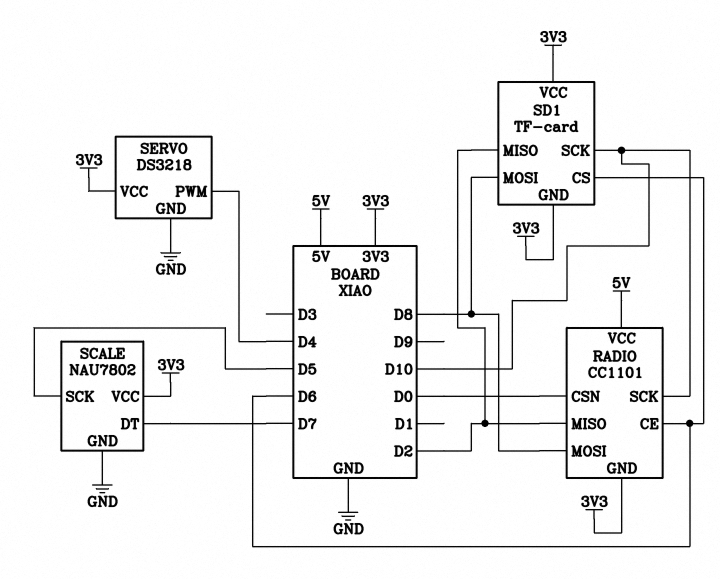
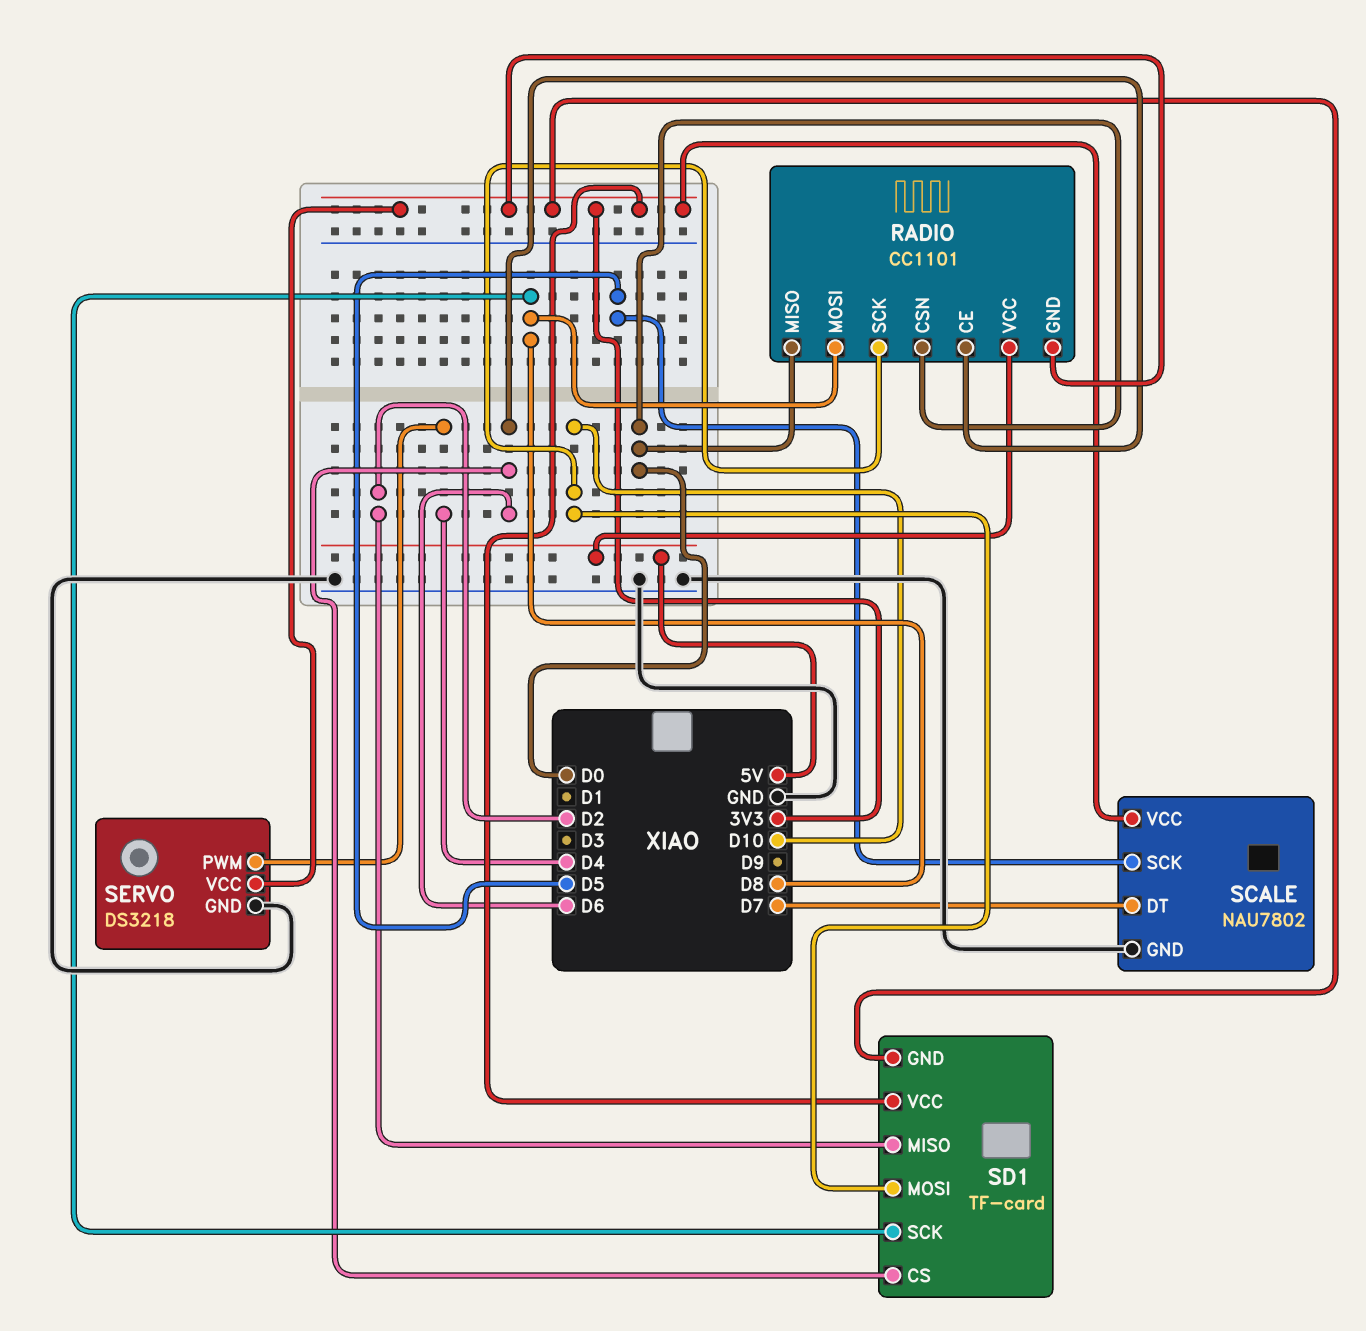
RADIO pin MISO: D2 -> D0
SD1 pin MOSI: D8 -> D10
SD1 pin SCK: D10 -> D8

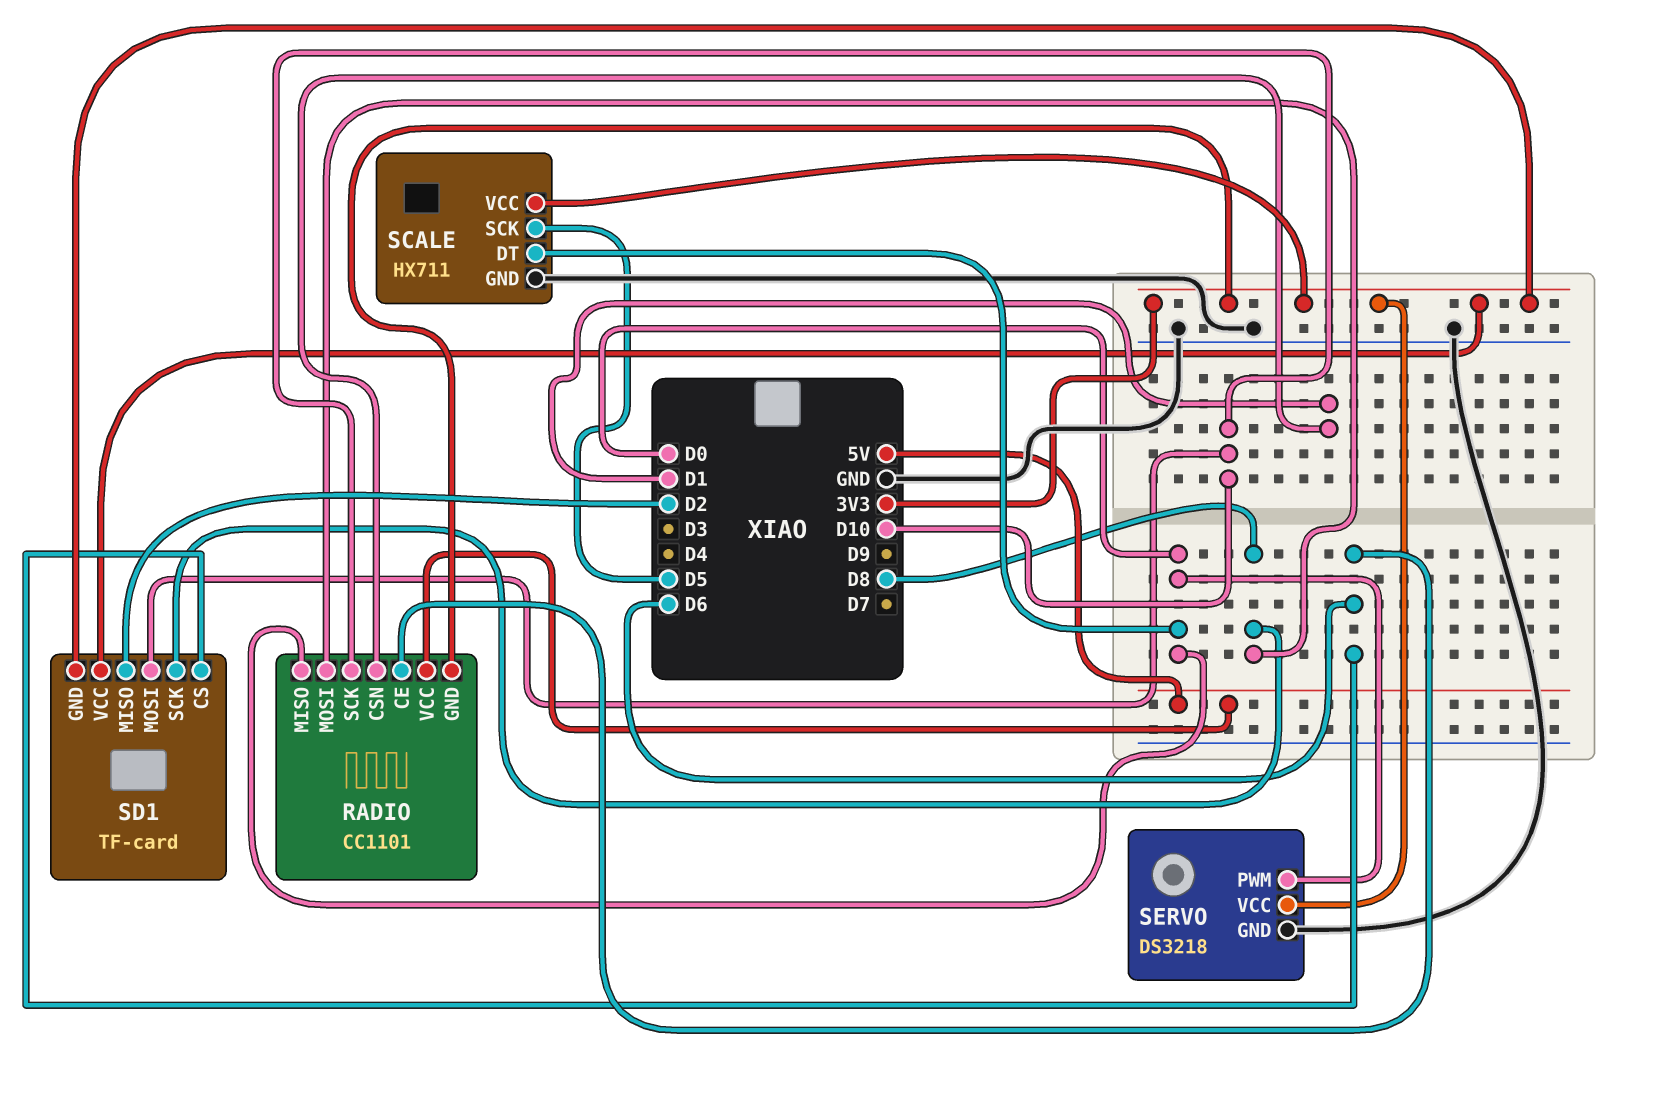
RADIO pin CSN: D0 -> D1
SCALE: NAU7802 -> HX711
SCALE pin DT: D7 -> D0
SERVO pin PWM: D4 -> D0

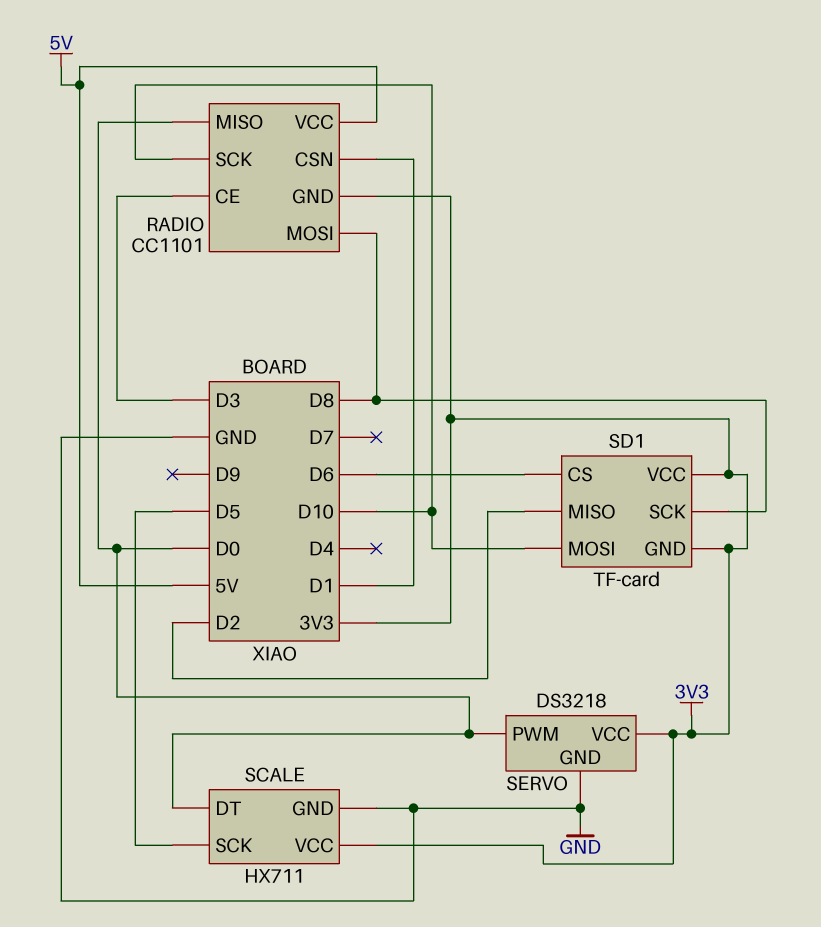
RADIO pin CE: D6 -> D3

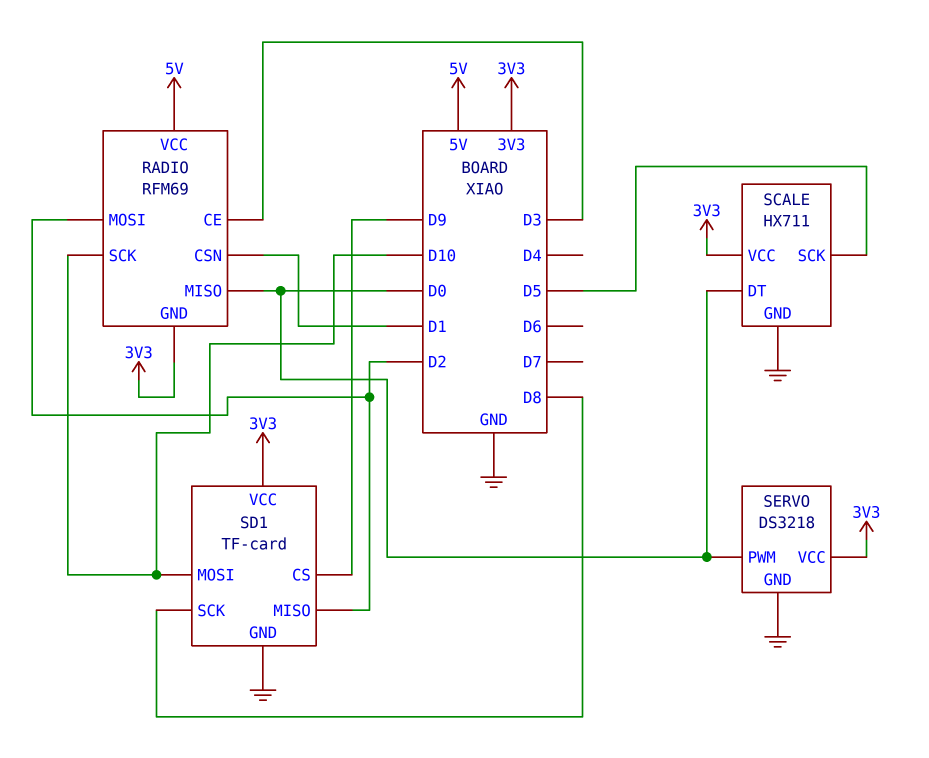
RADIO: CC1101 -> RFM69
RADIO pin MOSI: D8 -> D2
SD1 pin CS: D6 -> D9
SD1 pin GND: 3V3 -> GND

